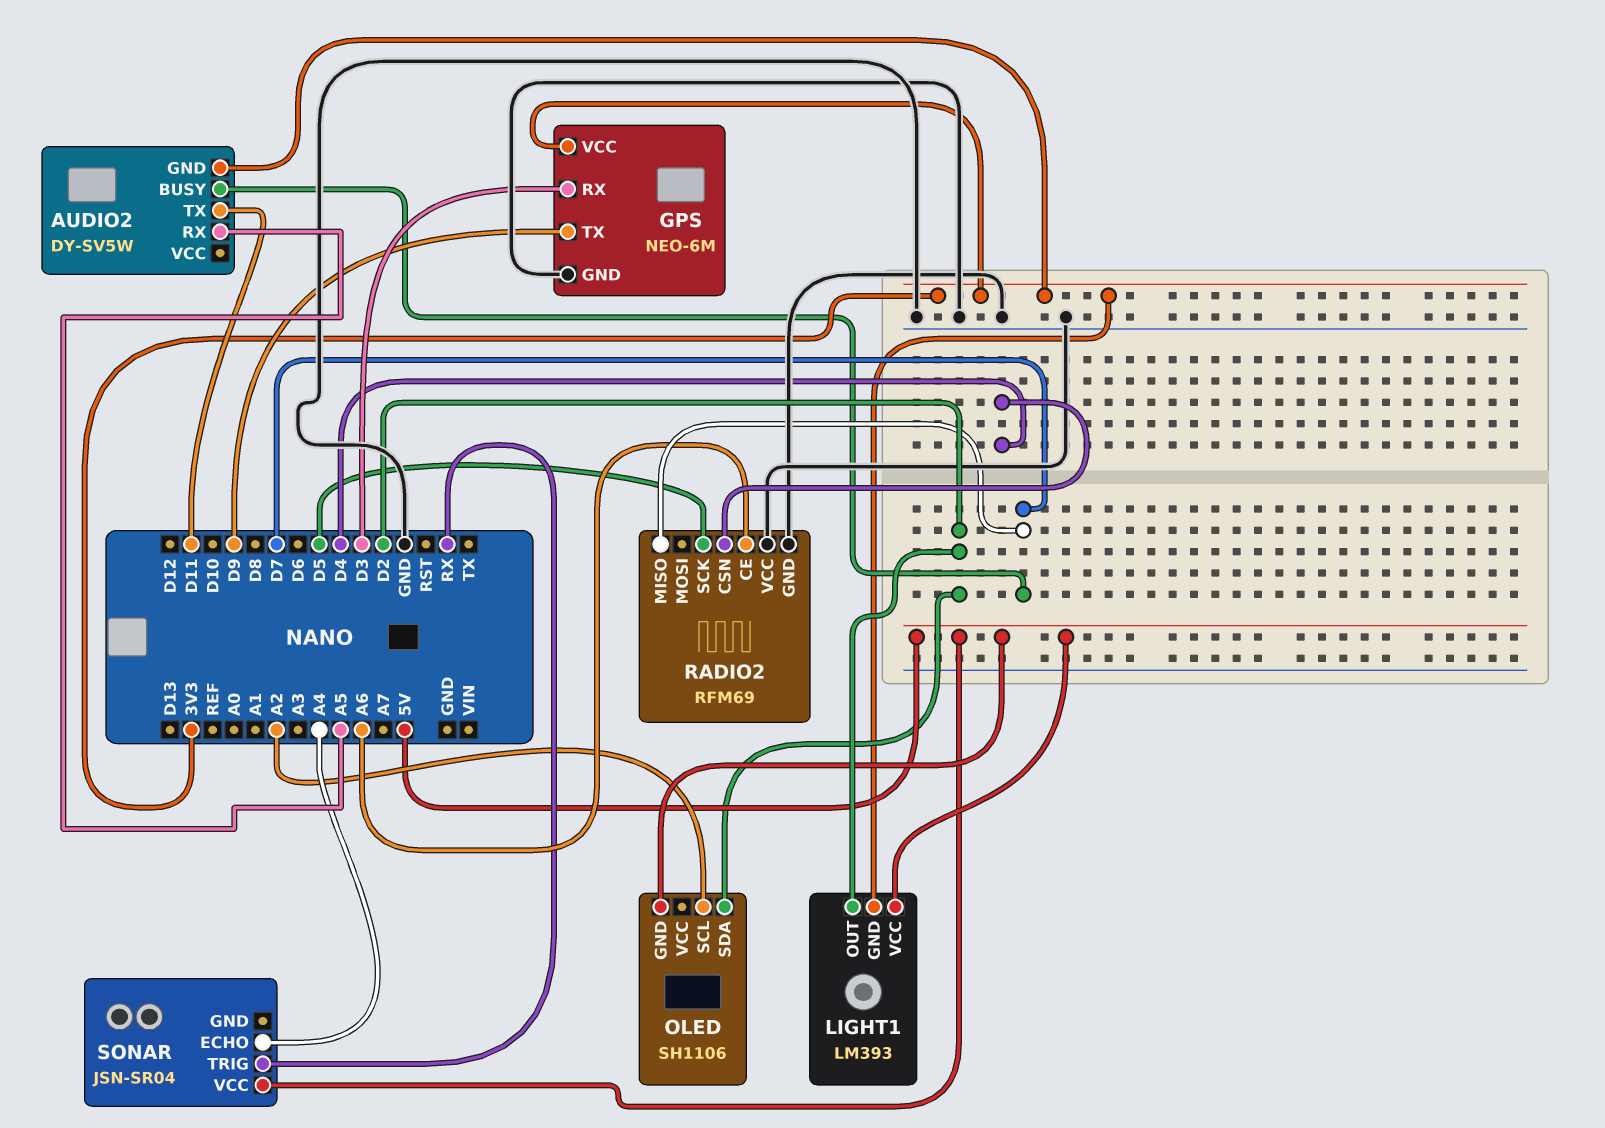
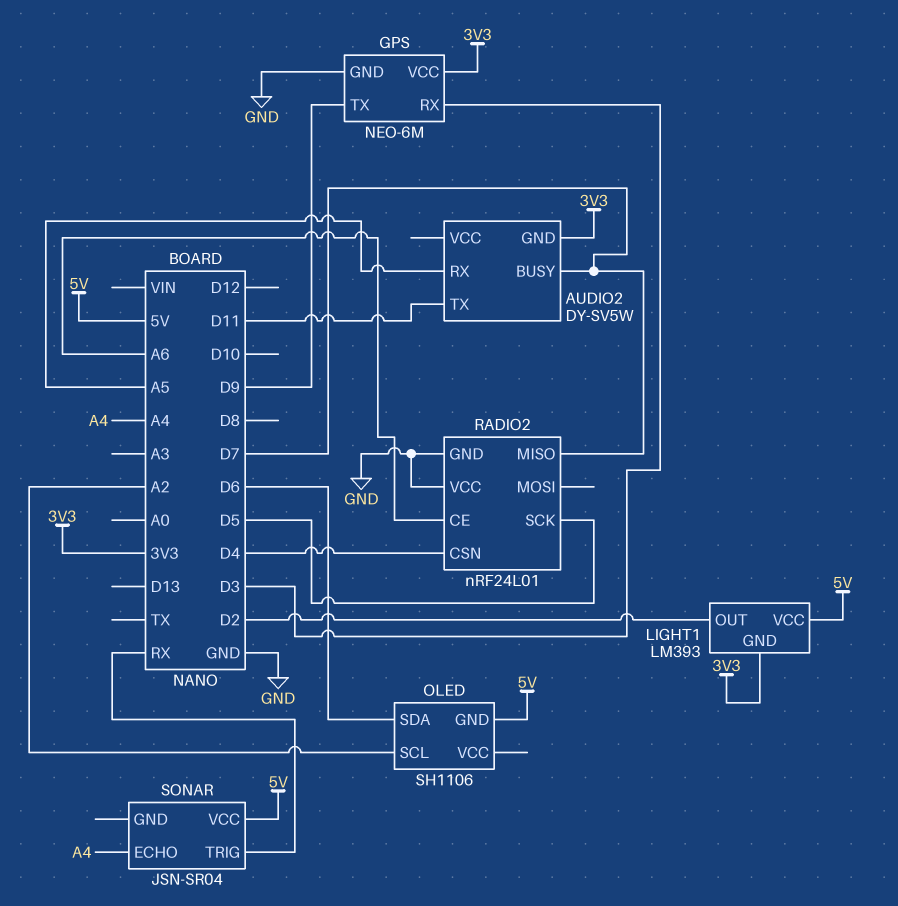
OLED pin SDA: D2 -> D6
RADIO2: RFM69 -> nRF24L01

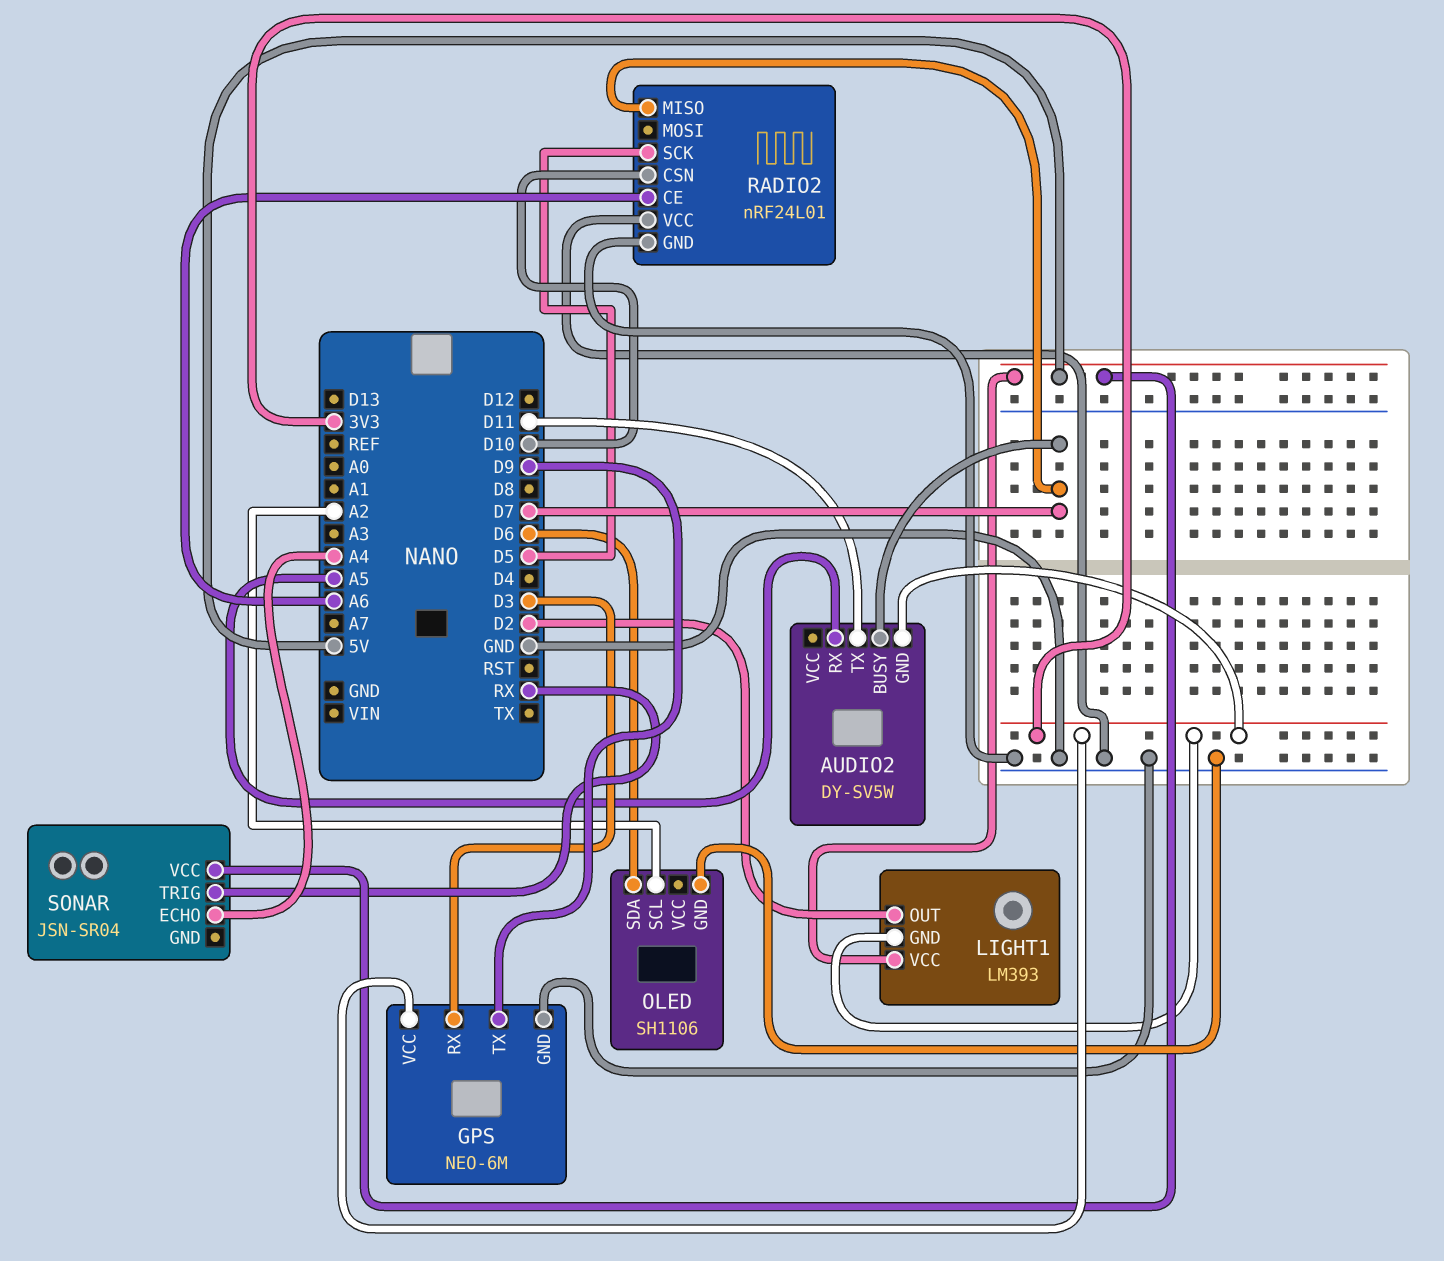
OLED pin GND: 5V -> GND
RADIO2 pin CSN: D4 -> D10

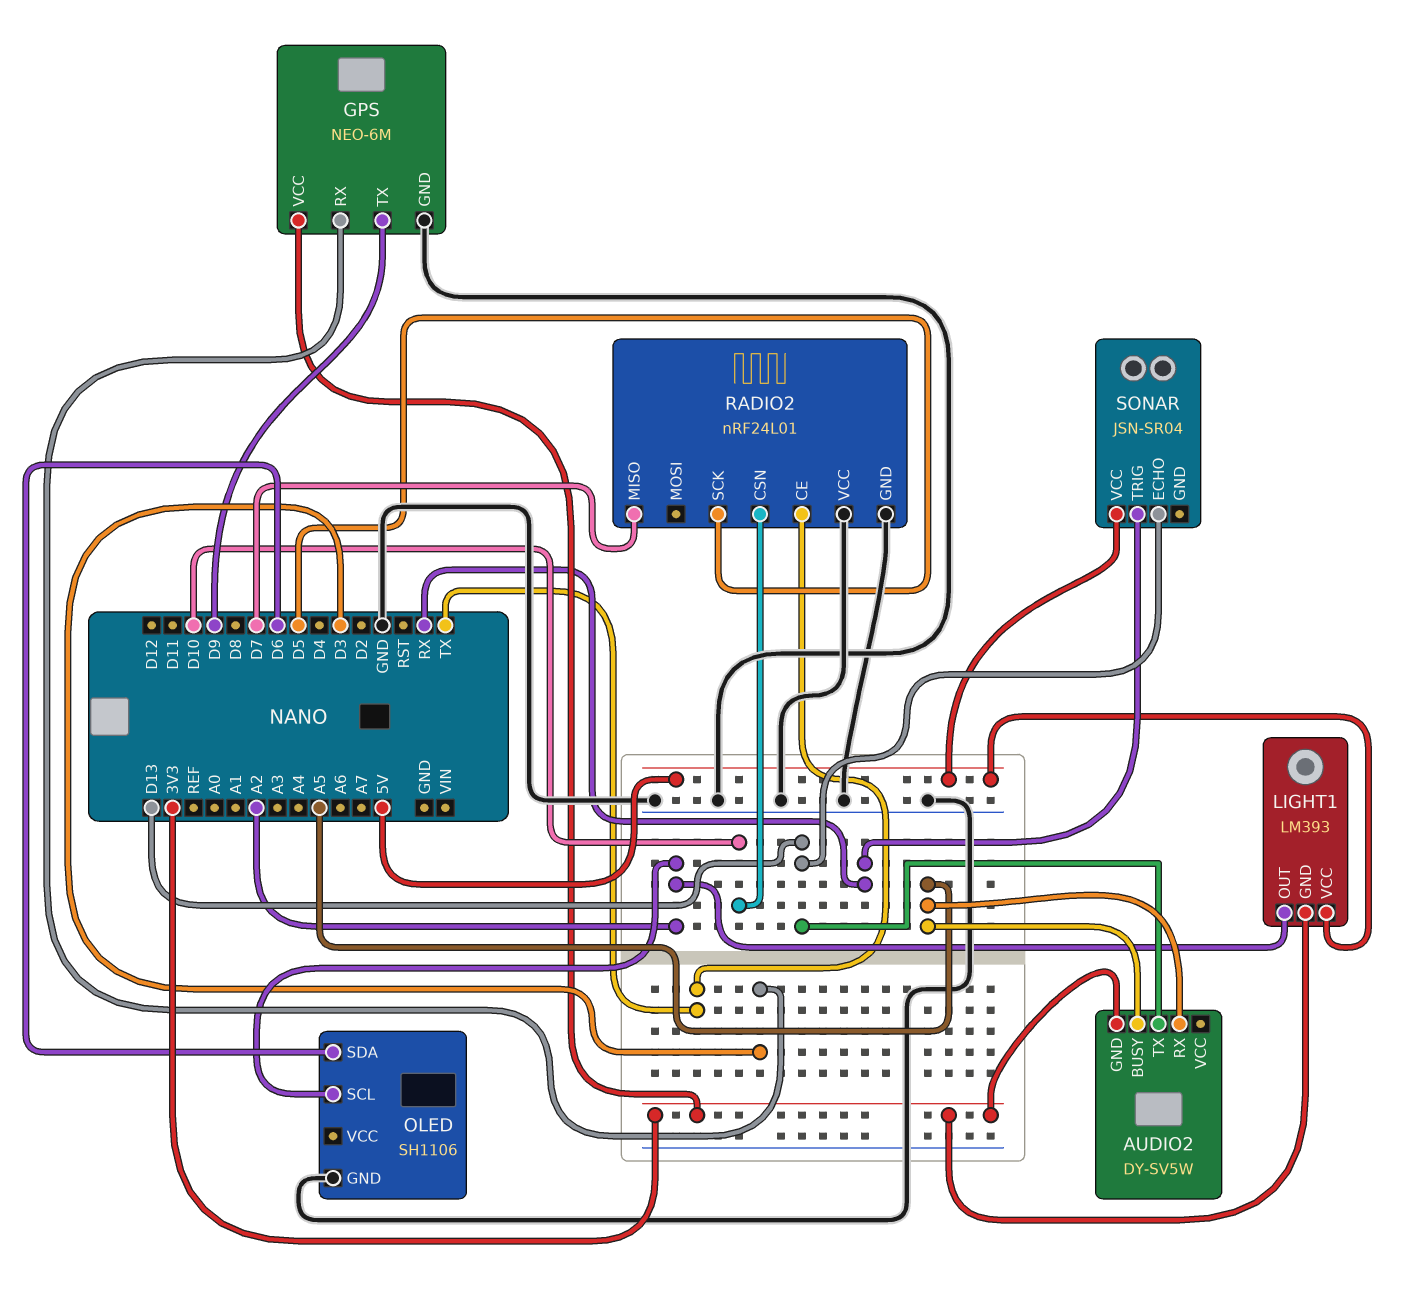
AUDIO2 pin BUSY: D7 -> A5
AUDIO2 pin TX: D11 -> D13
LIGHT1 pin OUT: D2 -> A2
RADIO2 pin CE: A6 -> TX
SONAR pin ECHO: A4 -> D13

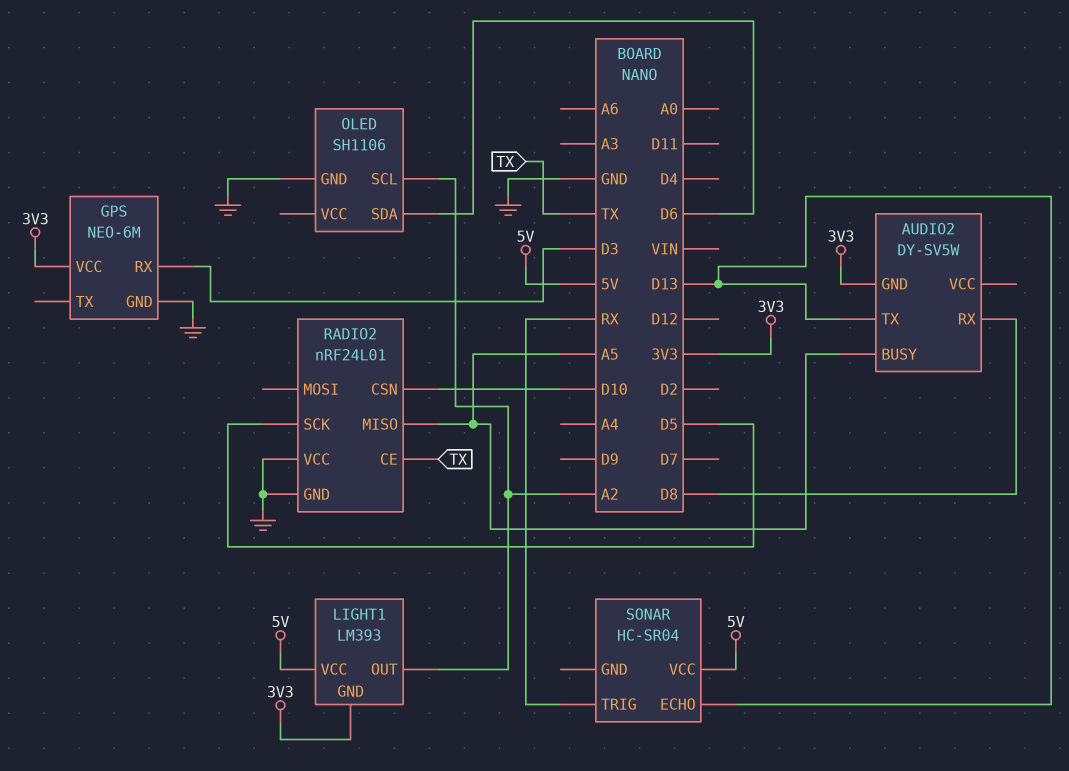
AUDIO2 pin RX: A5 -> D8
GPS pin TX: D9 -> none
RADIO2 pin MISO: D7 -> A5
SONAR: JSN-SR04 -> HC-SR04

